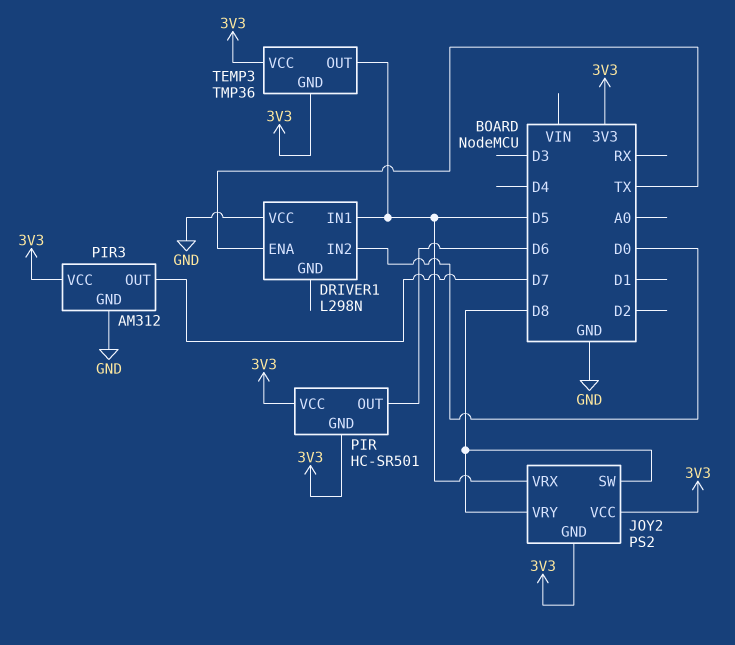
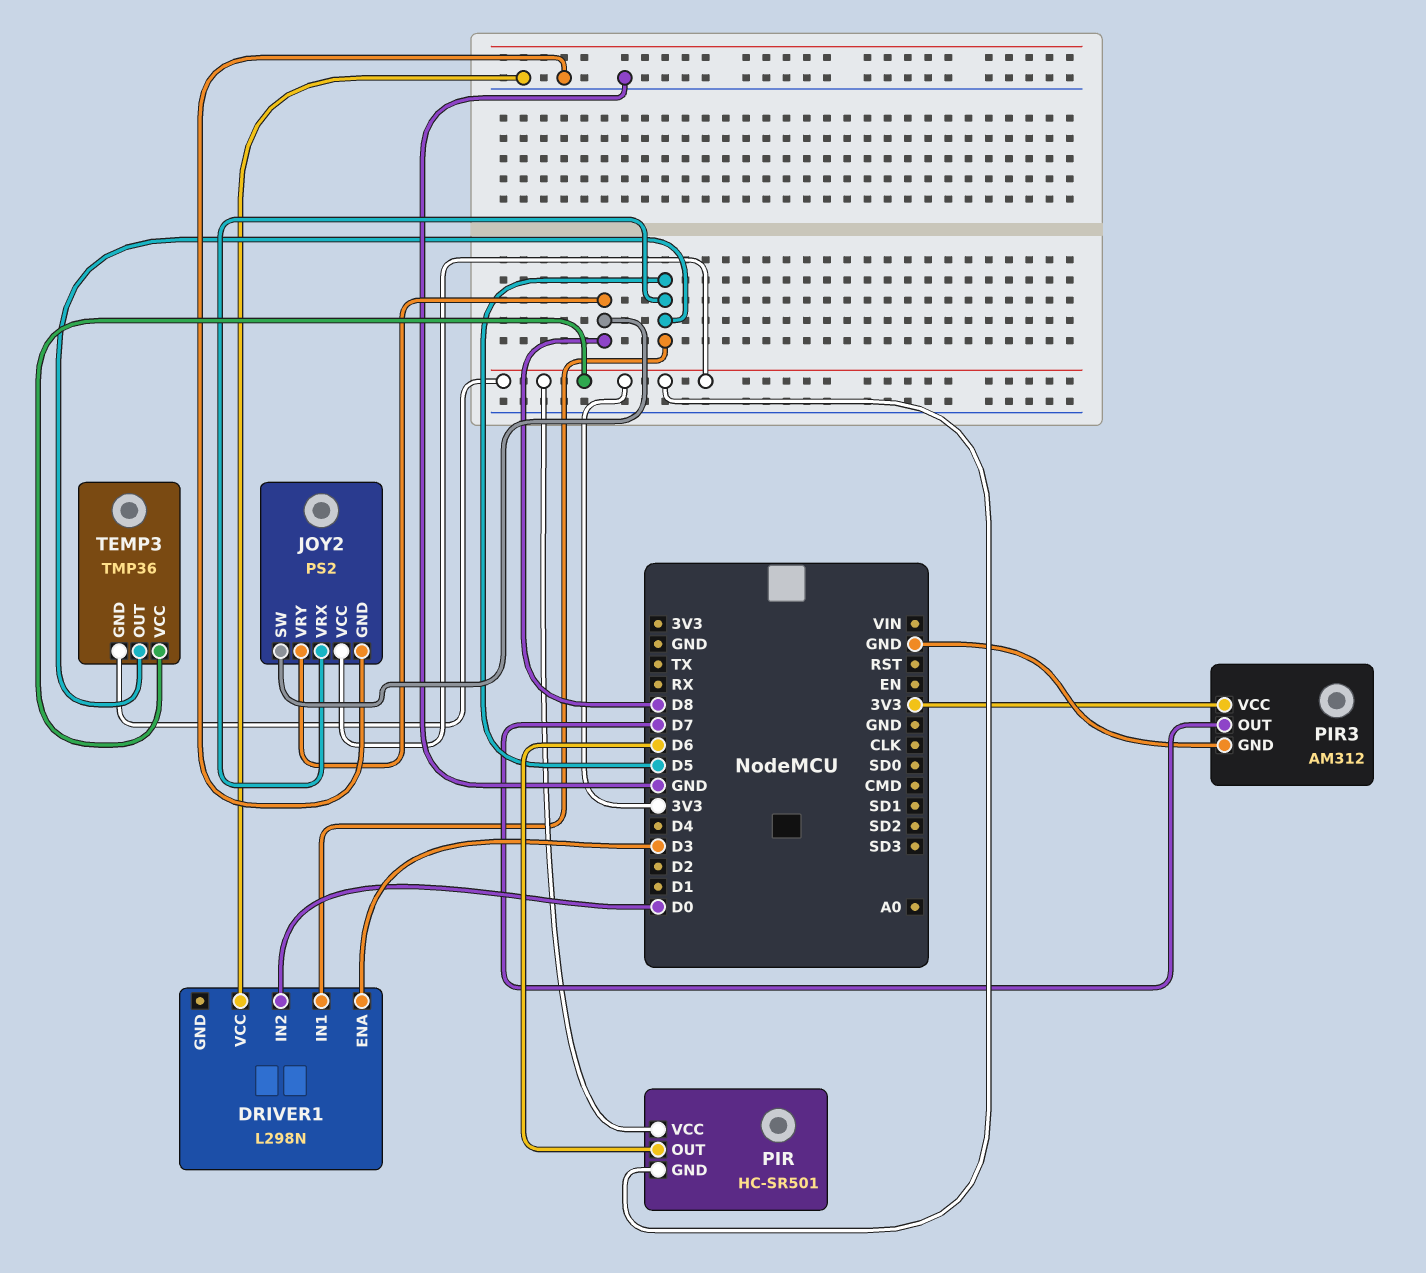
DRIVER1 pin ENA: TX -> D3
JOY2 pin GND: 3V3 -> GND

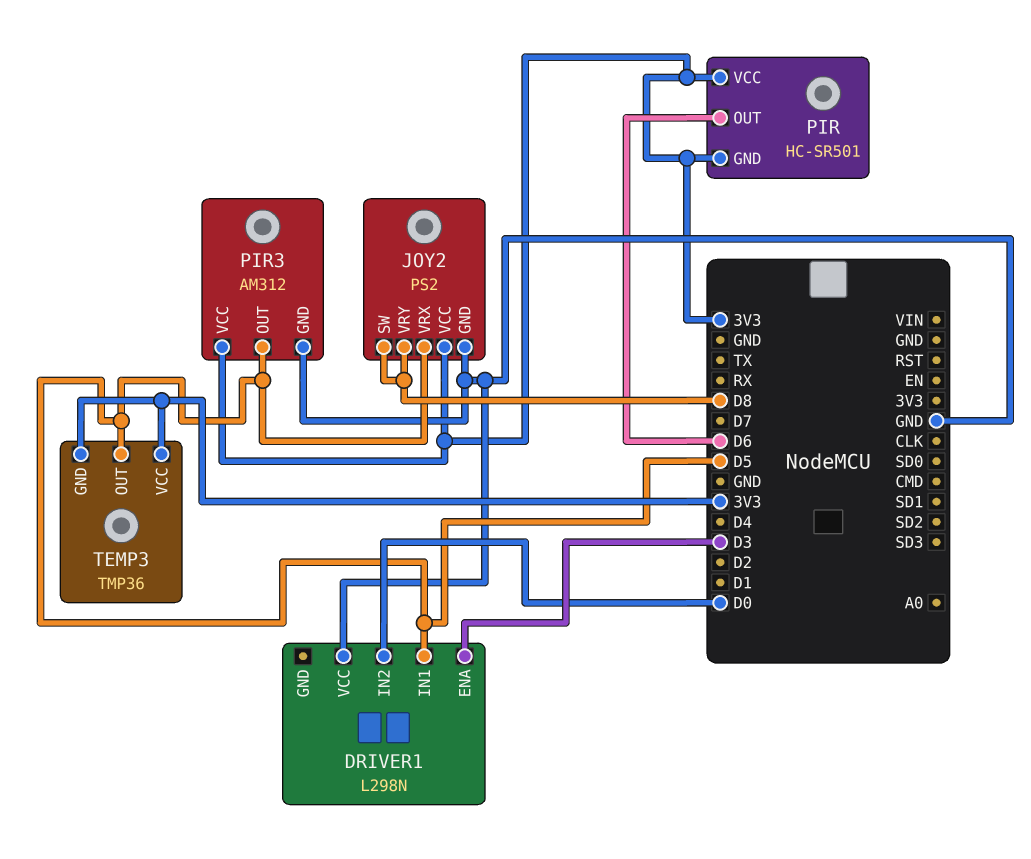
PIR3 pin OUT: D7 -> D5

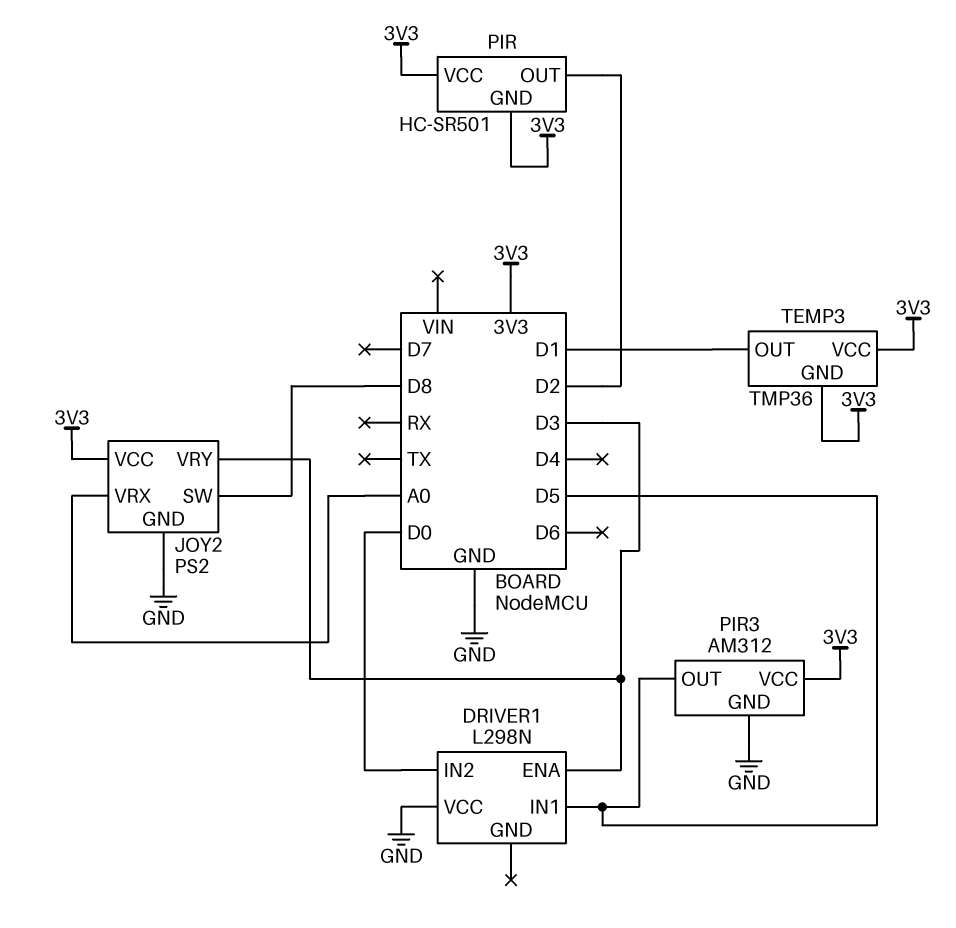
JOY2 pin VRX: D5 -> A0
JOY2 pin VRY: D8 -> D3
PIR pin OUT: D6 -> D2
TEMP3 pin OUT: D5 -> D1

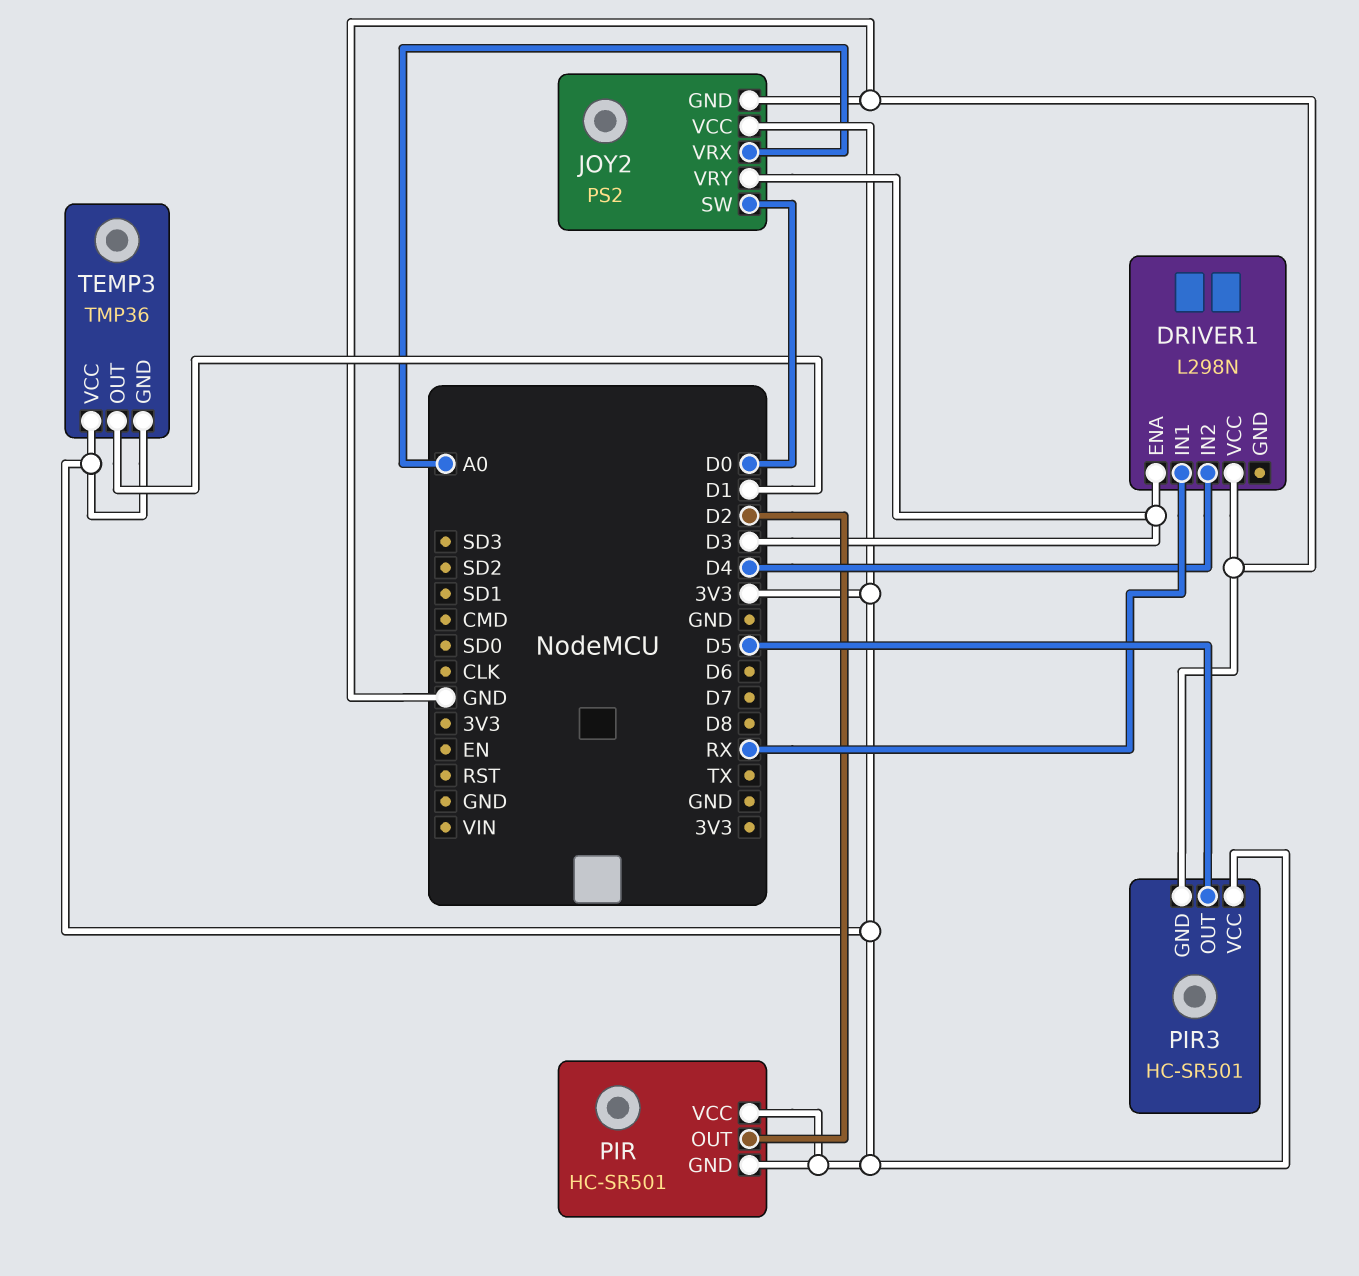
DRIVER1 pin IN1: D5 -> RX
DRIVER1 pin IN2: D0 -> D4
JOY2 pin SW: D8 -> D0
PIR3: AM312 -> HC-SR501

